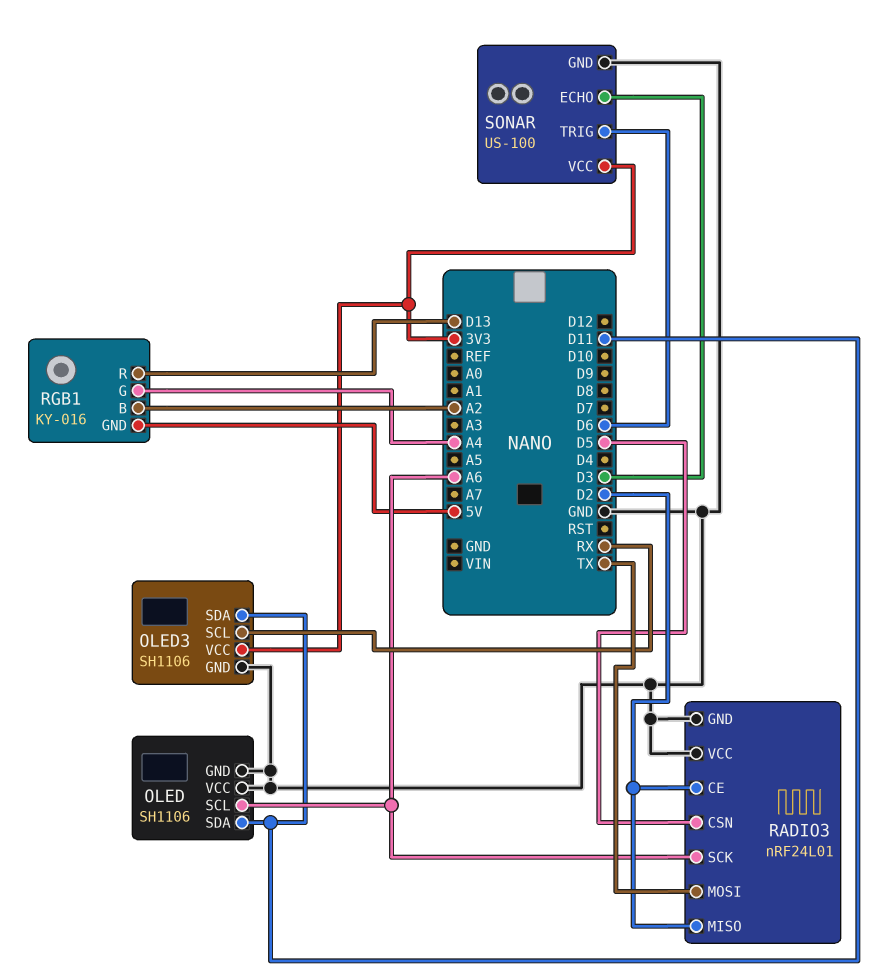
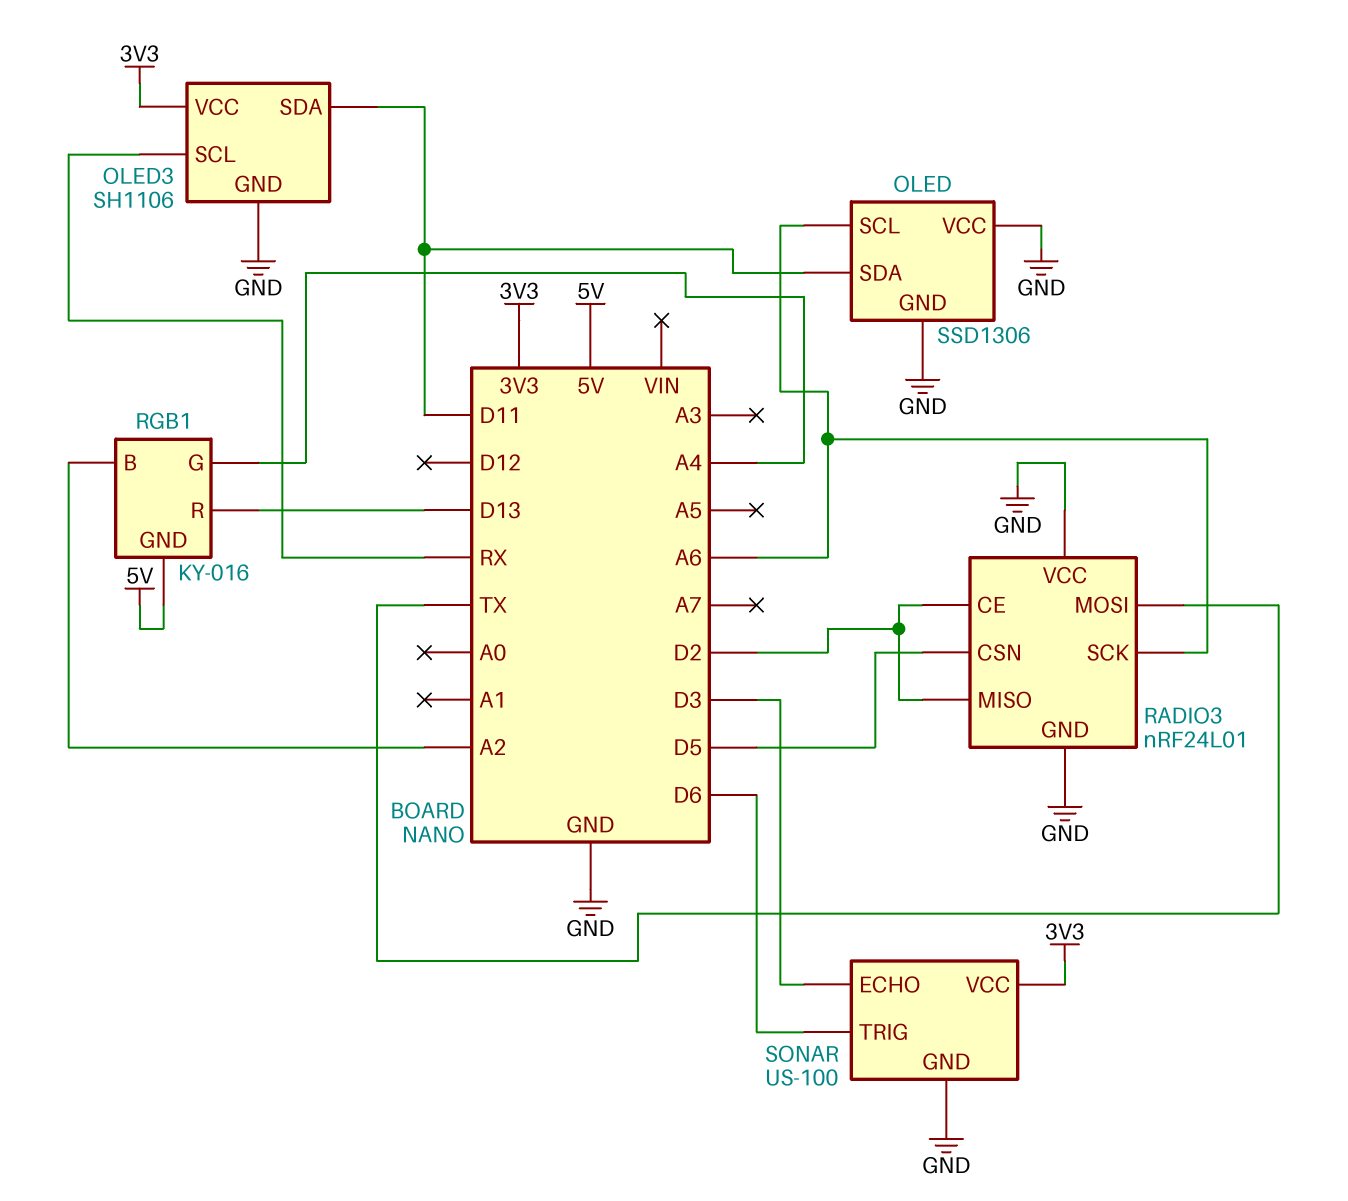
OLED: SH1106 -> SSD1306

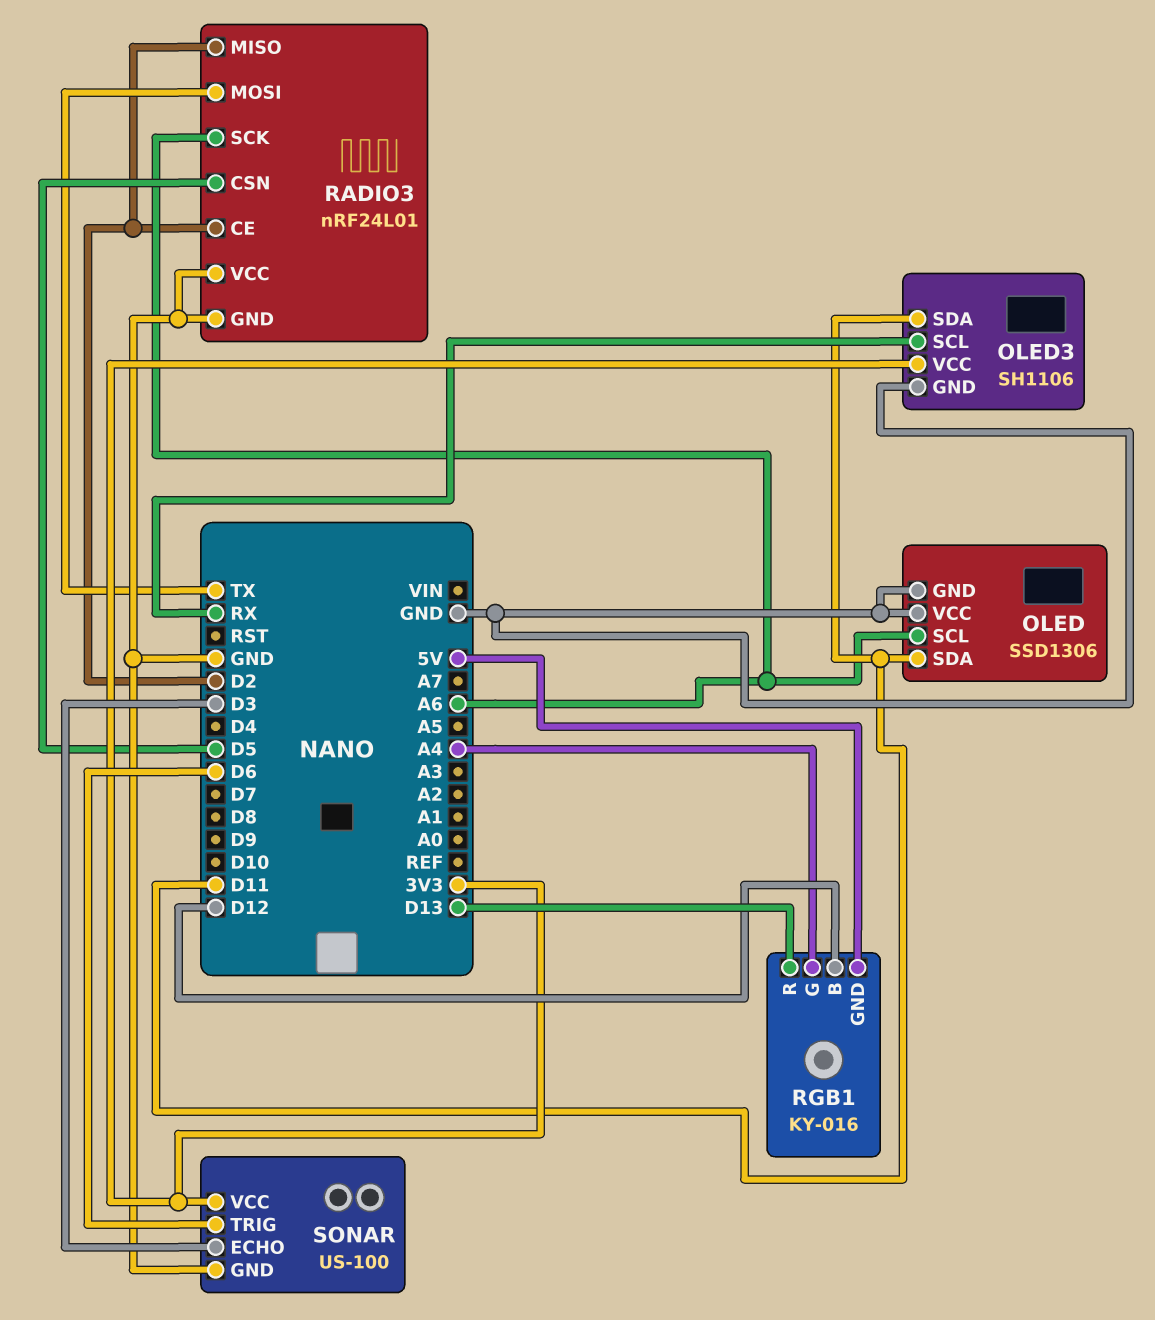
RGB1 pin B: A2 -> D12

